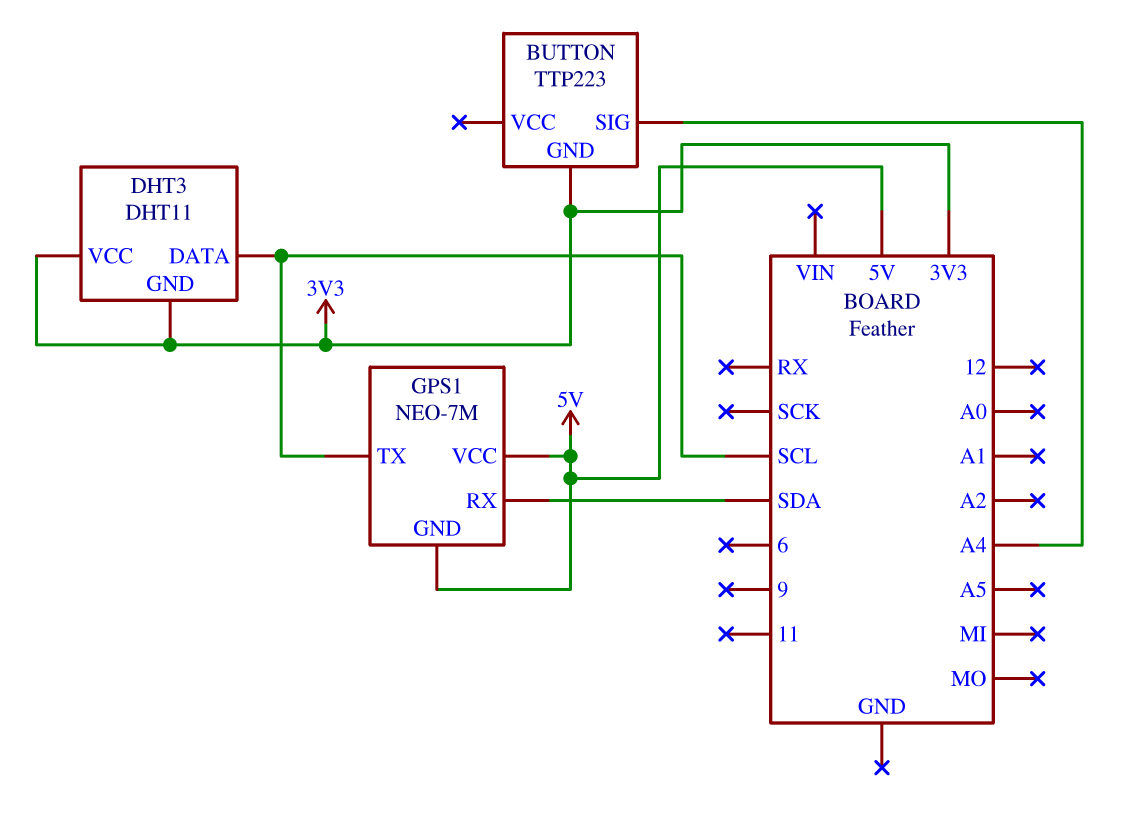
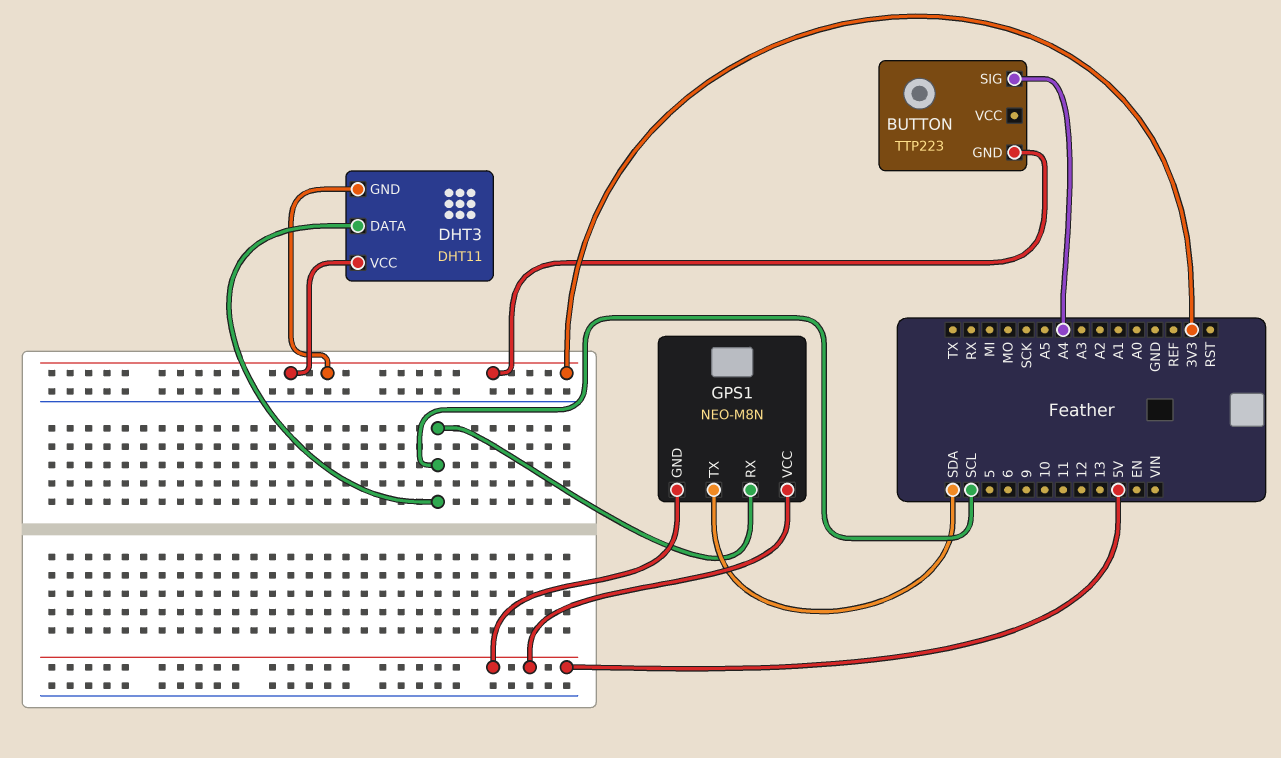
GPS1: NEO-7M -> NEO-M8N
GPS1 pin RX: SDA -> SCL
GPS1 pin TX: SCL -> SDA

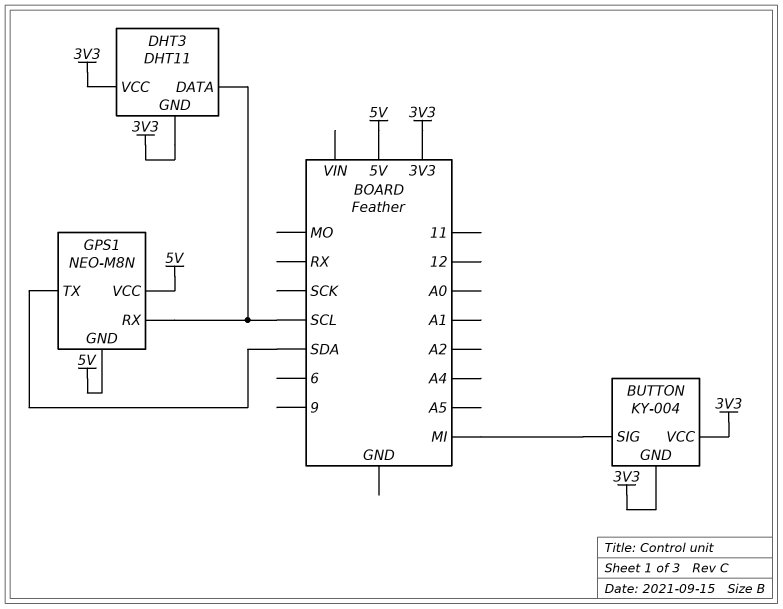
BUTTON: TTP223 -> KY-004
BUTTON pin SIG: A4 -> MI
BUTTON pin VCC: none -> 3V3

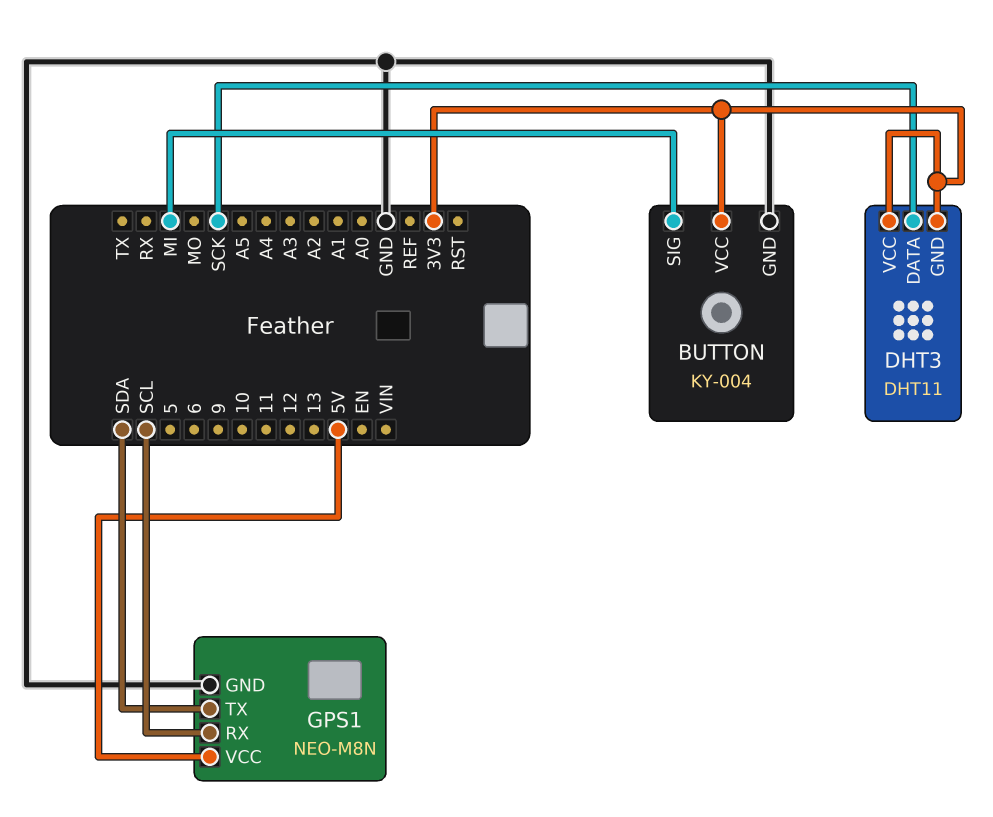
BUTTON pin GND: 3V3 -> GND
DHT3 pin DATA: SCL -> SCK
GPS1 pin GND: 5V -> GND

